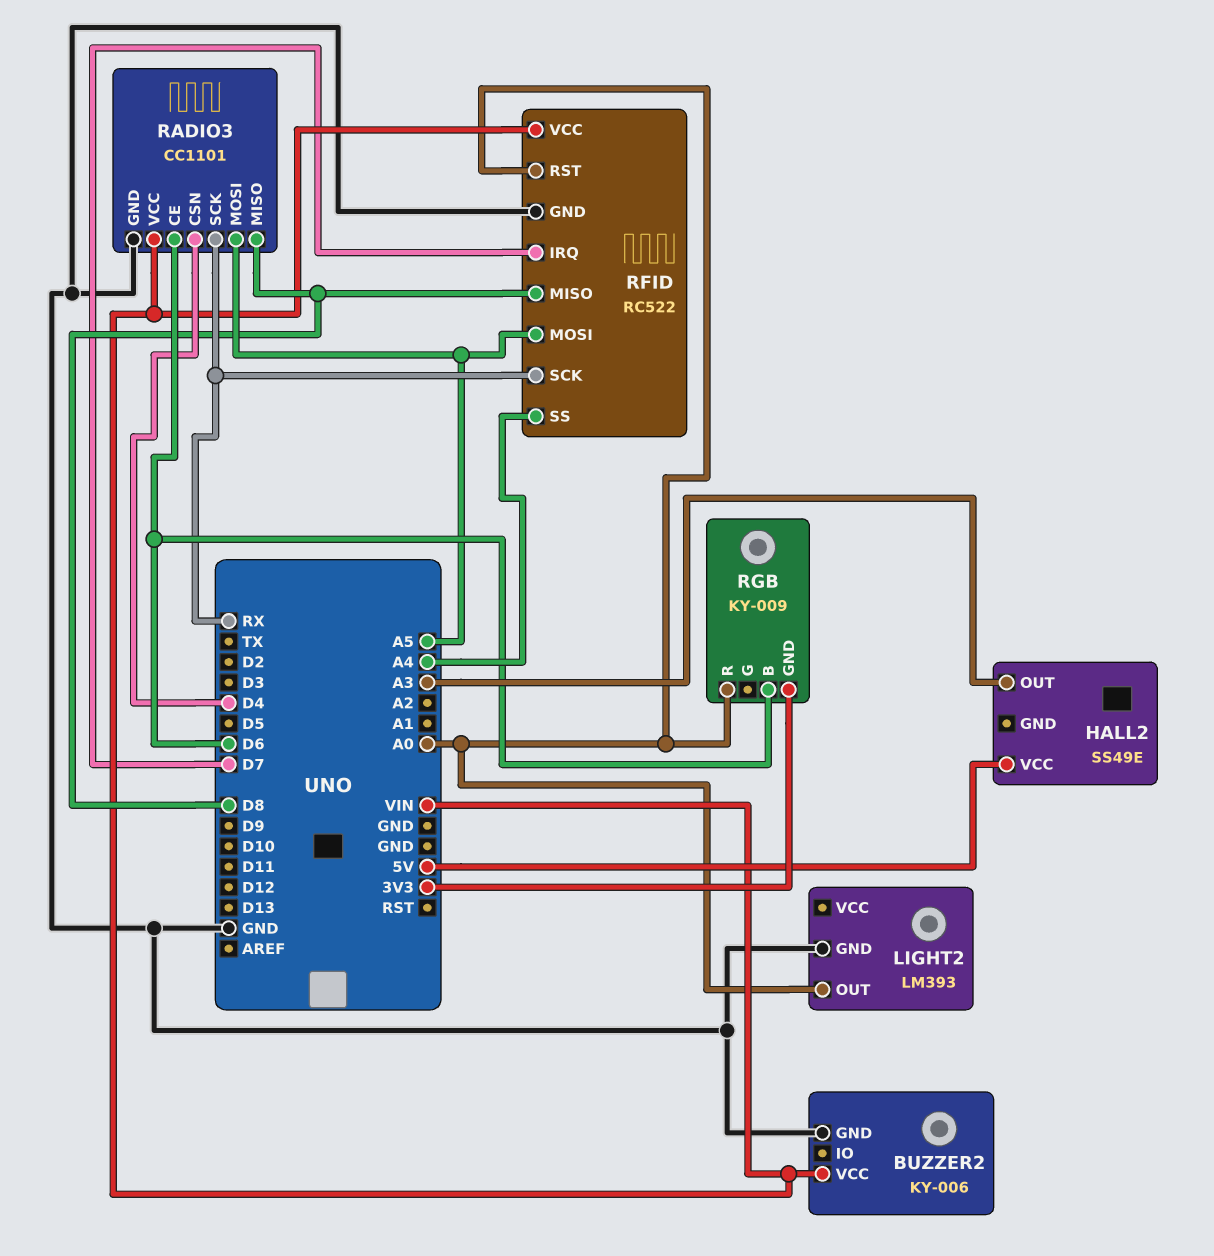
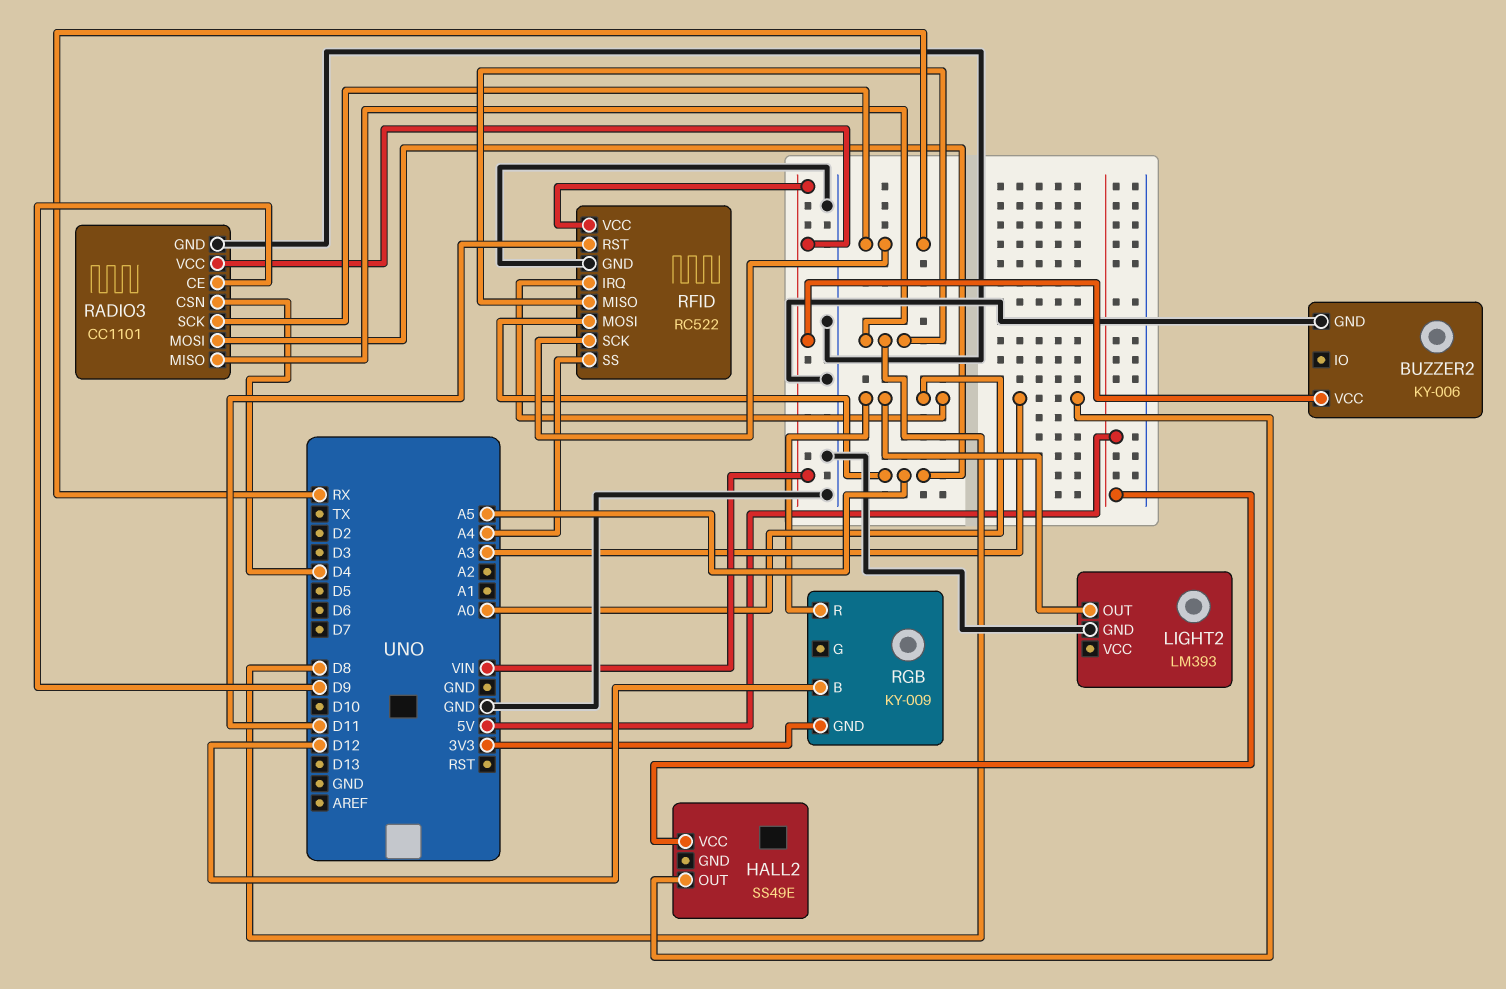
RADIO3 pin CE: D6 -> D9
RFID pin IRQ: D7 -> A0
RFID pin RST: A0 -> D11
RGB pin B: D6 -> D12

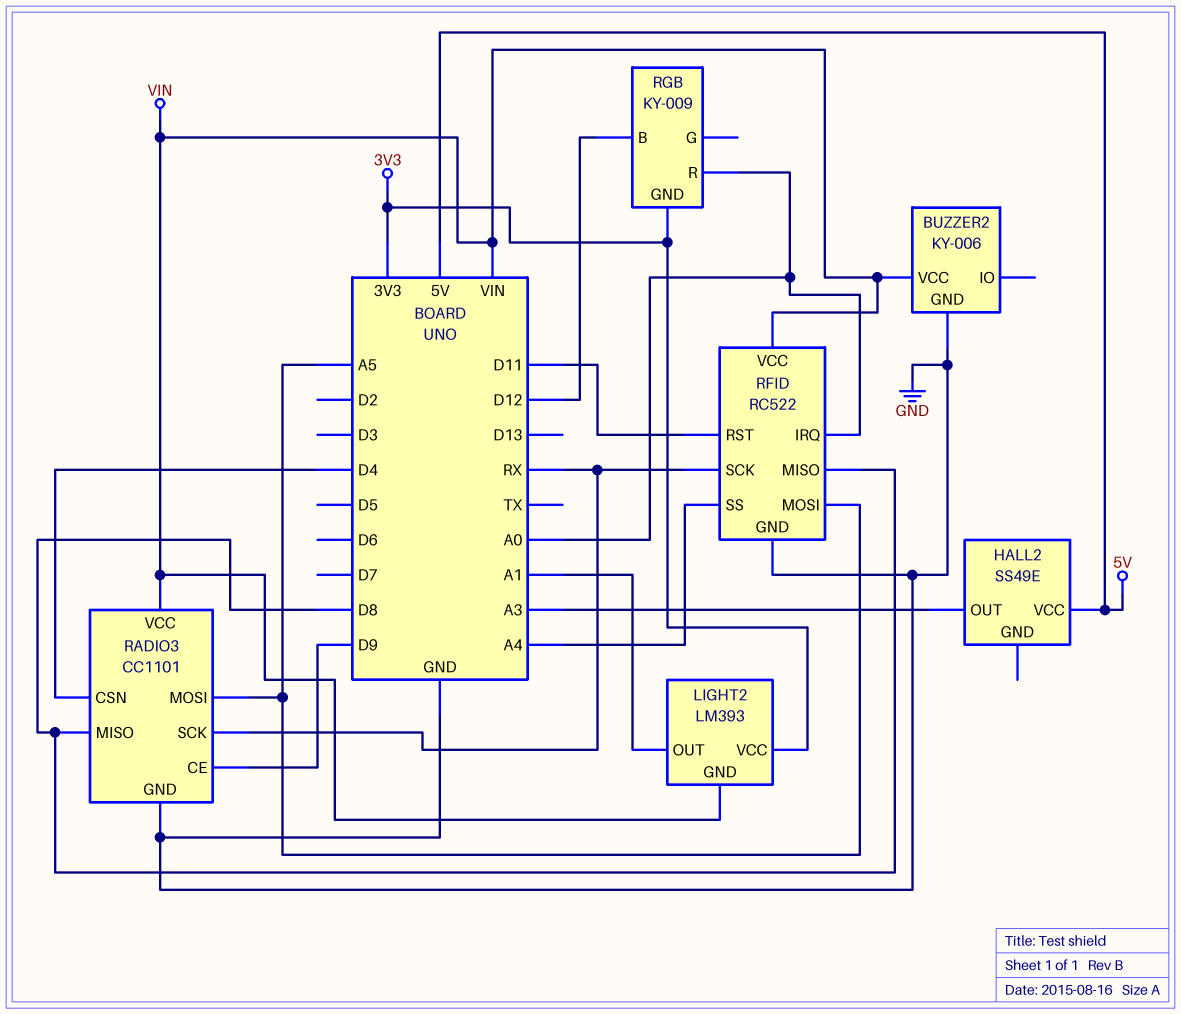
LIGHT2 pin GND: GND -> VIN
LIGHT2 pin OUT: A0 -> A1
LIGHT2 pin VCC: none -> 3V3

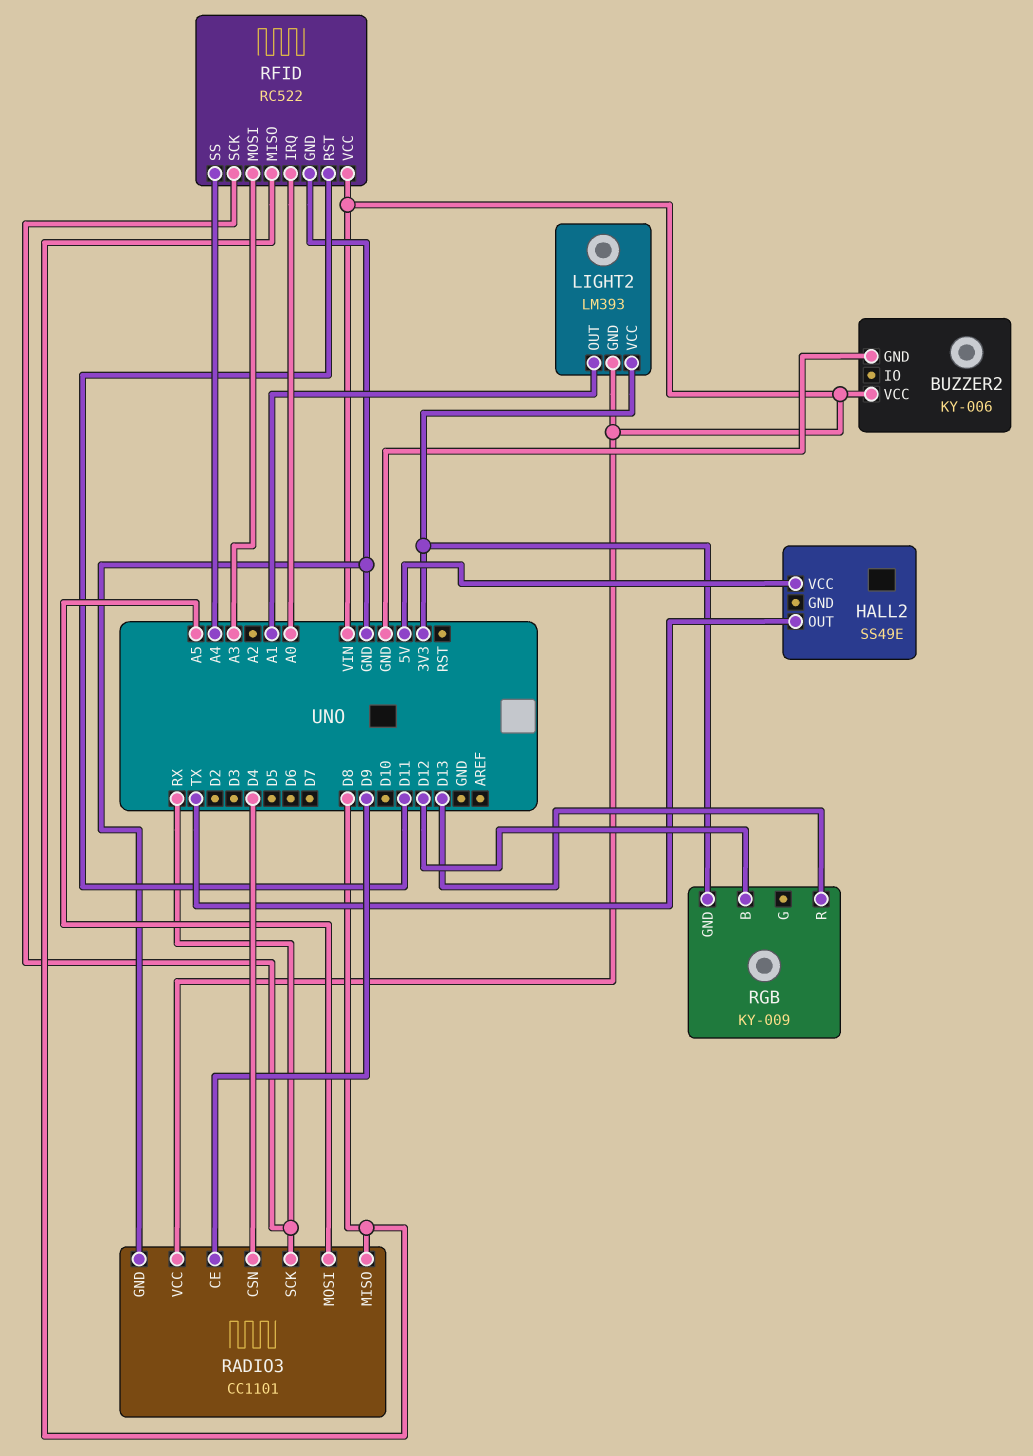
HALL2 pin OUT: A3 -> TX
RFID pin MOSI: A5 -> A3
RGB pin R: A0 -> D13

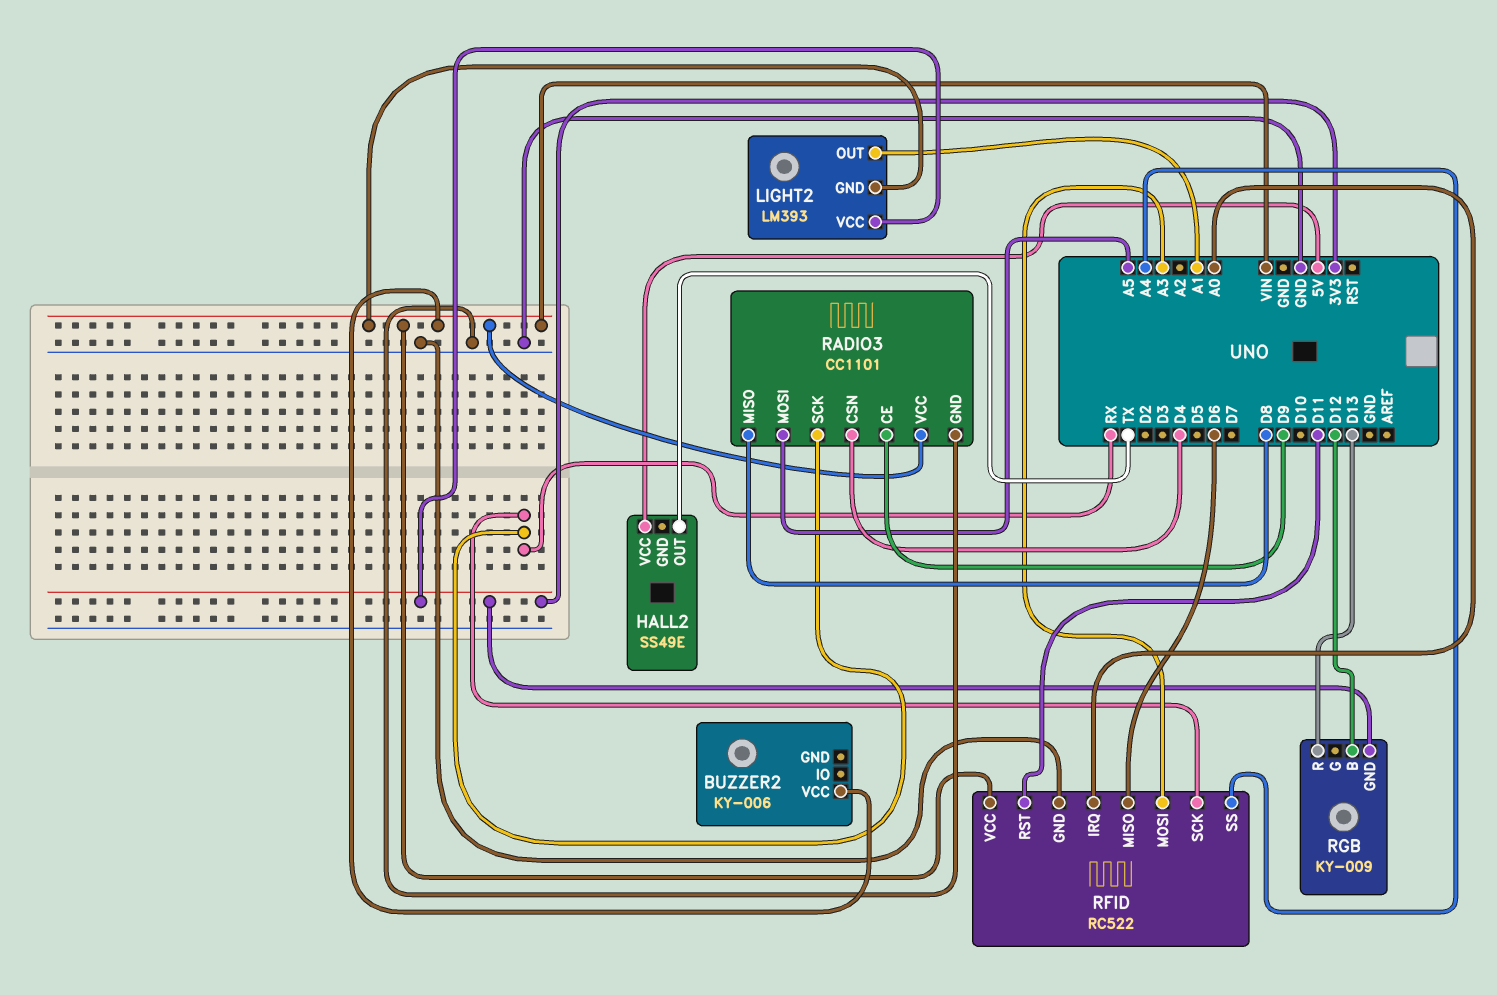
BUZZER2 pin GND: GND -> none
RFID pin MISO: D8 -> D6

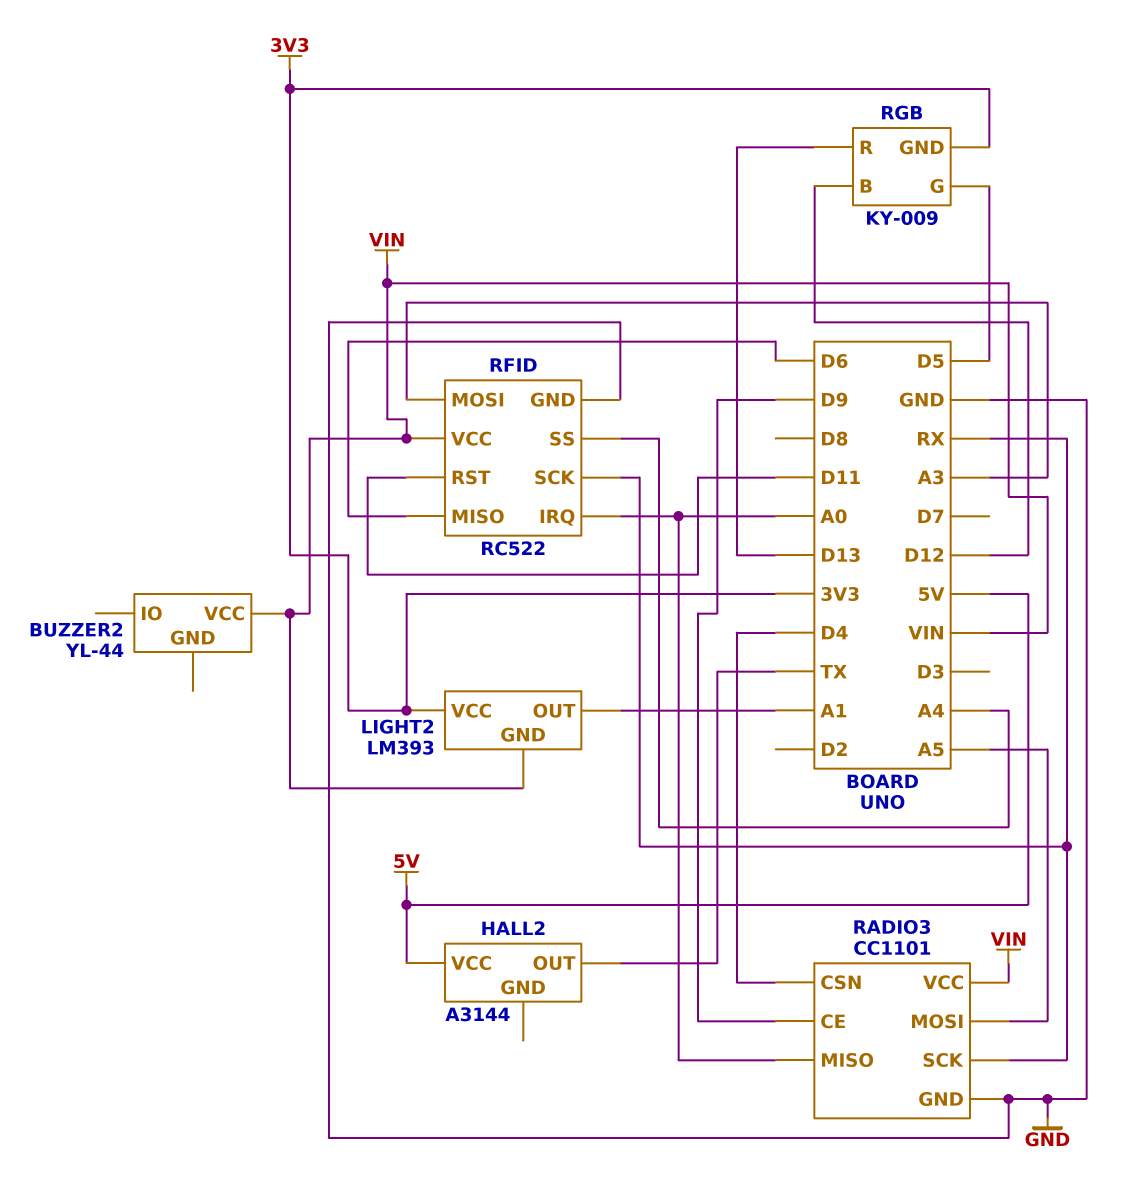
BUZZER2: KY-006 -> YL-44
HALL2: SS49E -> A3144
RADIO3 pin MISO: D8 -> A0
RGB pin G: none -> D5

